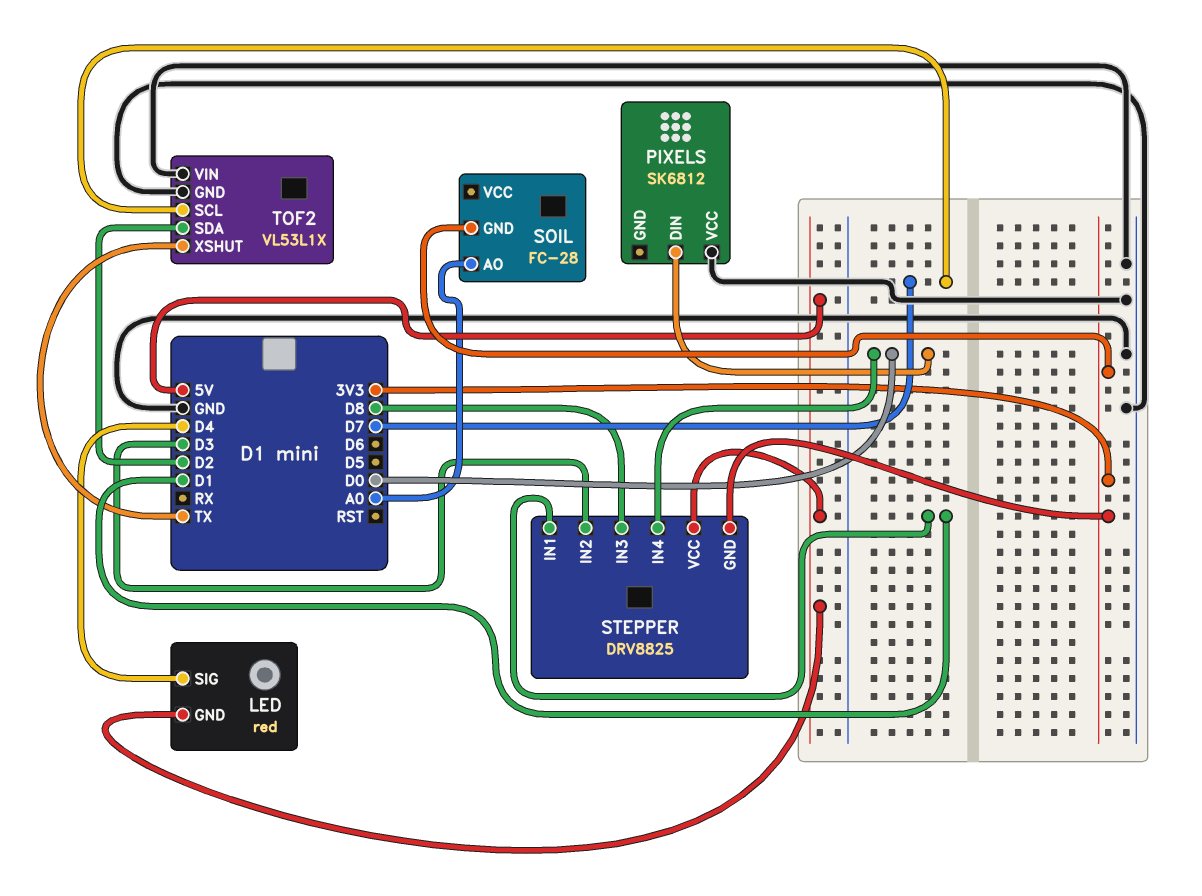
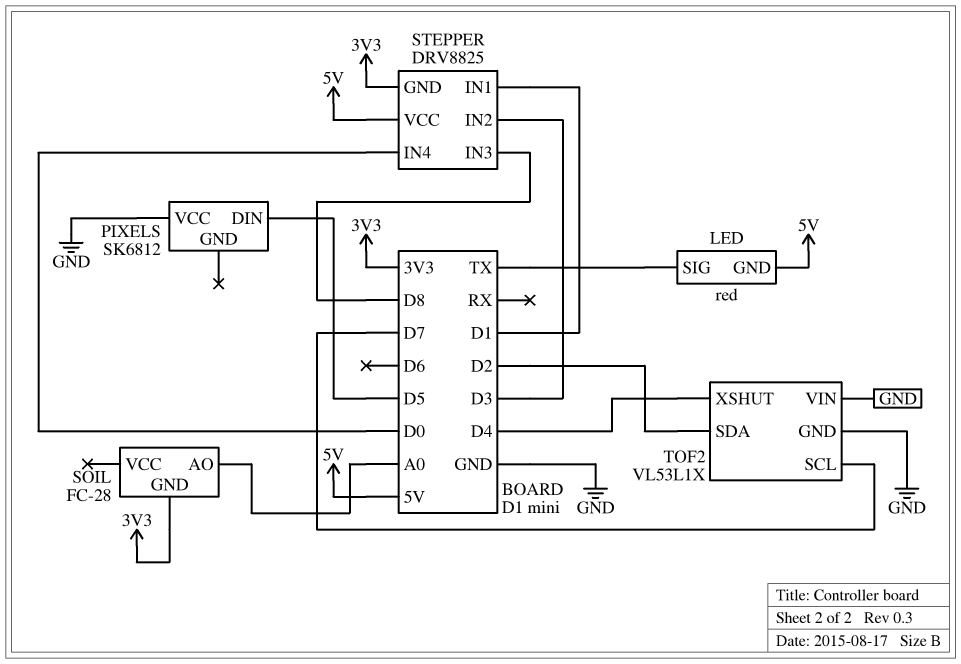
LED pin SIG: D4 -> TX
PIXELS pin DIN: D0 -> D5
TOF2 pin XSHUT: TX -> D4

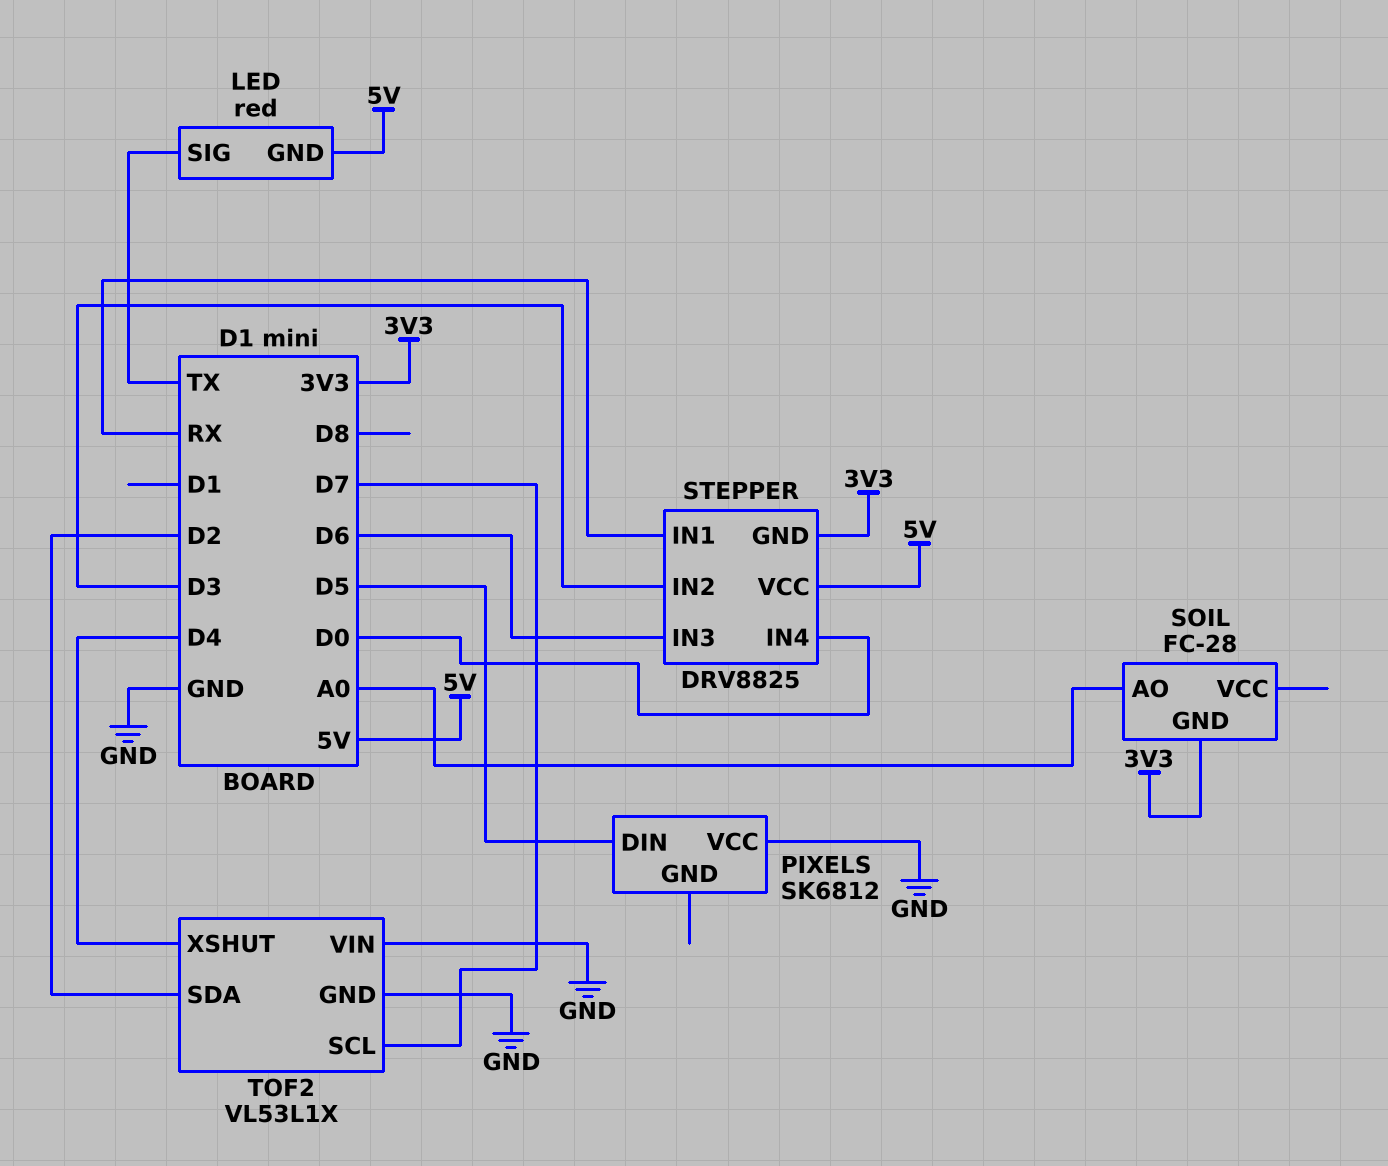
STEPPER pin IN1: D1 -> RX
STEPPER pin IN3: D8 -> D6

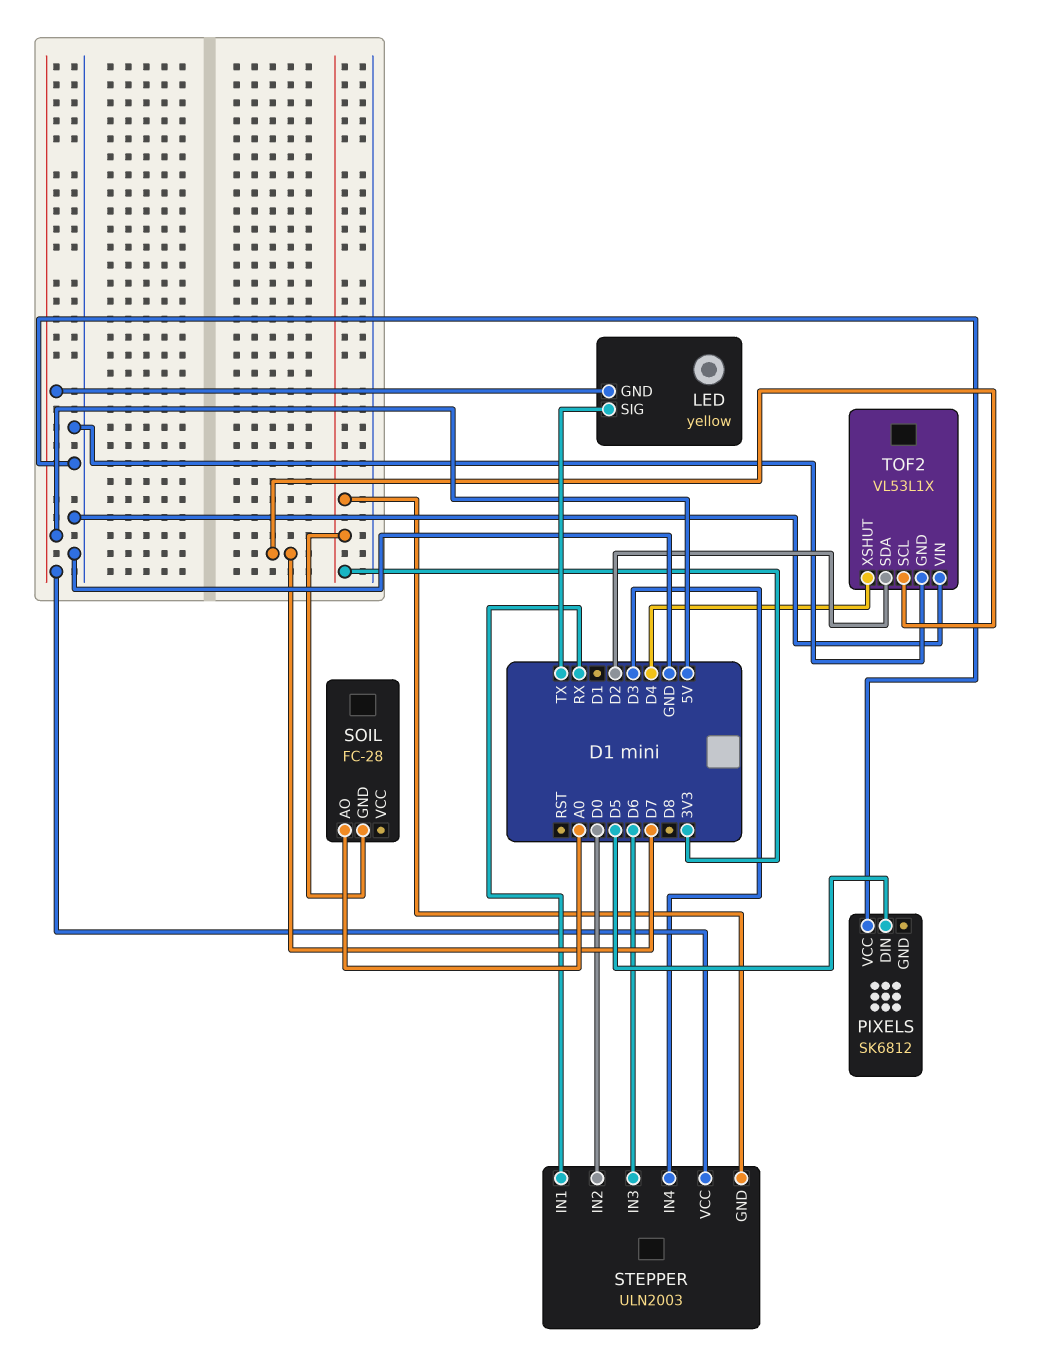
LED: red -> yellow
STEPPER: DRV8825 -> ULN2003
STEPPER pin IN2: D3 -> D0
STEPPER pin IN4: D0 -> D3

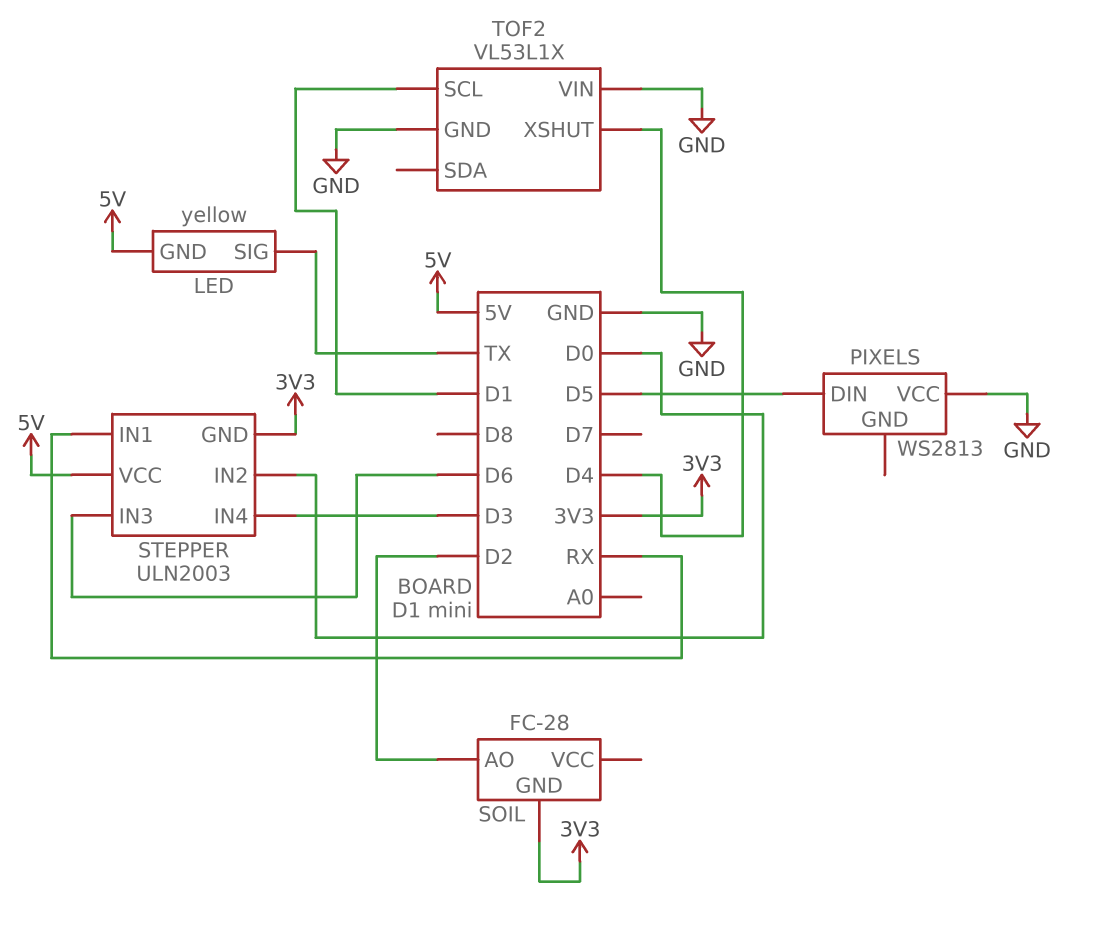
PIXELS: SK6812 -> WS2813
SOIL pin AO: A0 -> D2
TOF2 pin SCL: D7 -> D1
TOF2 pin SDA: D2 -> none

